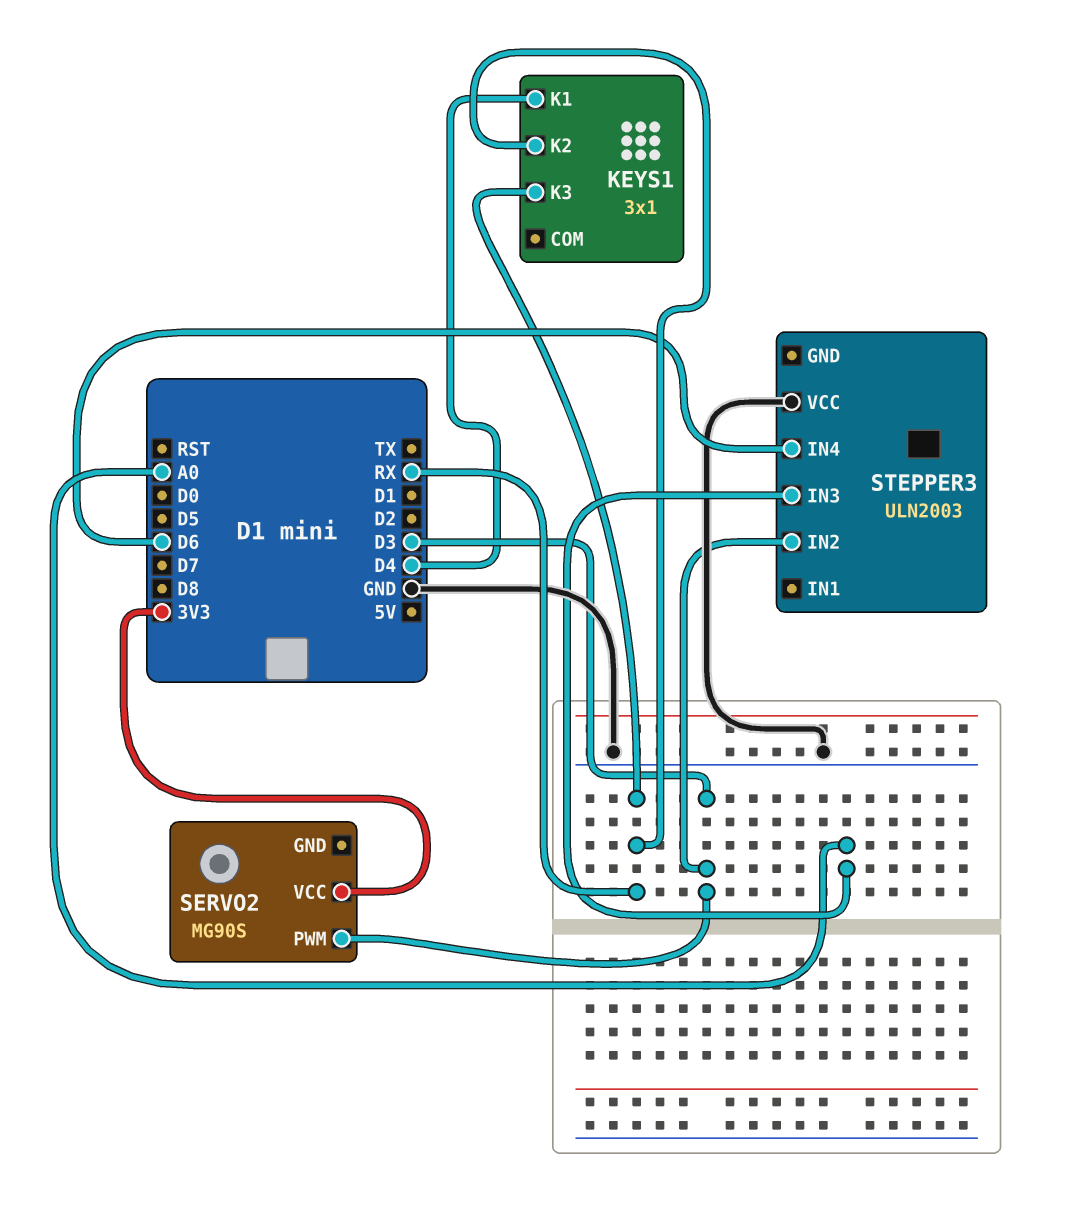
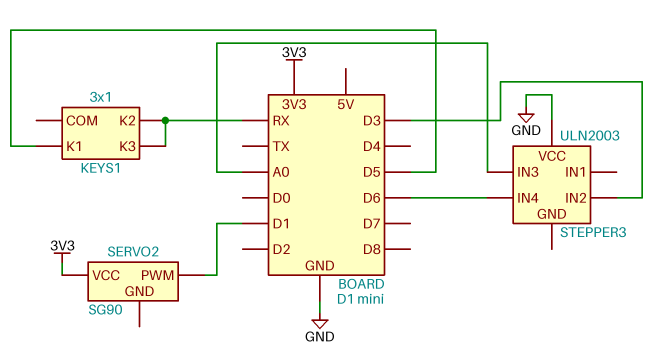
KEYS1 pin K1: D4 -> D5
SERVO2: MG90S -> SG90
SERVO2 pin PWM: D3 -> D1

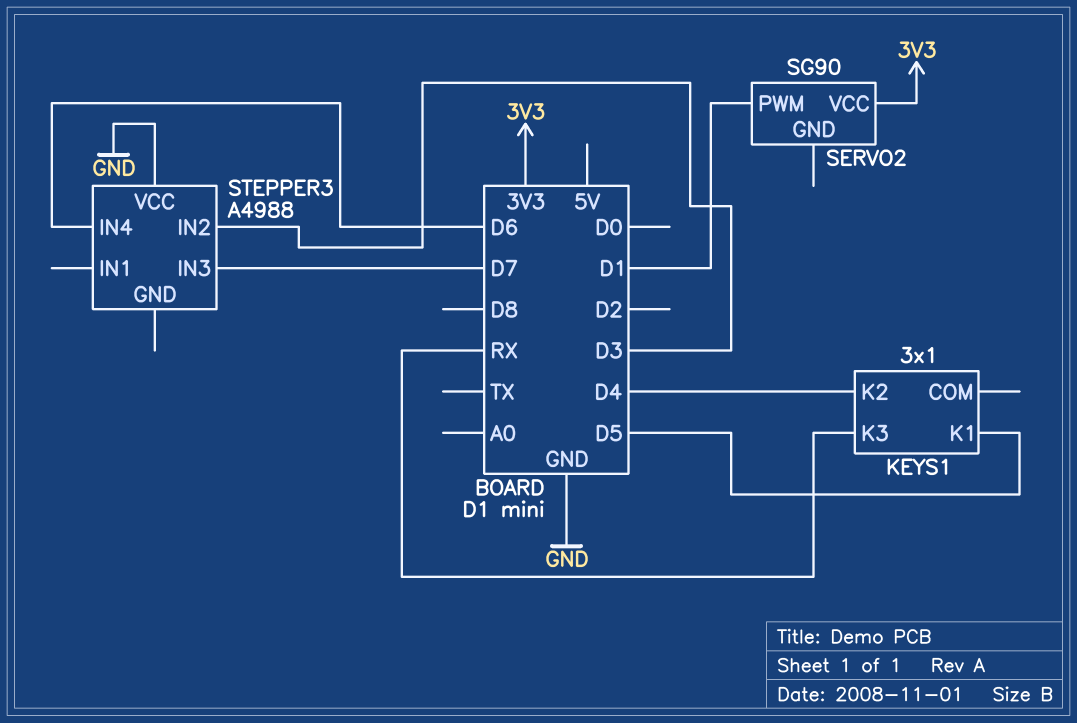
KEYS1 pin K2: RX -> D4
STEPPER3: ULN2003 -> A4988
STEPPER3 pin IN3: A0 -> D7

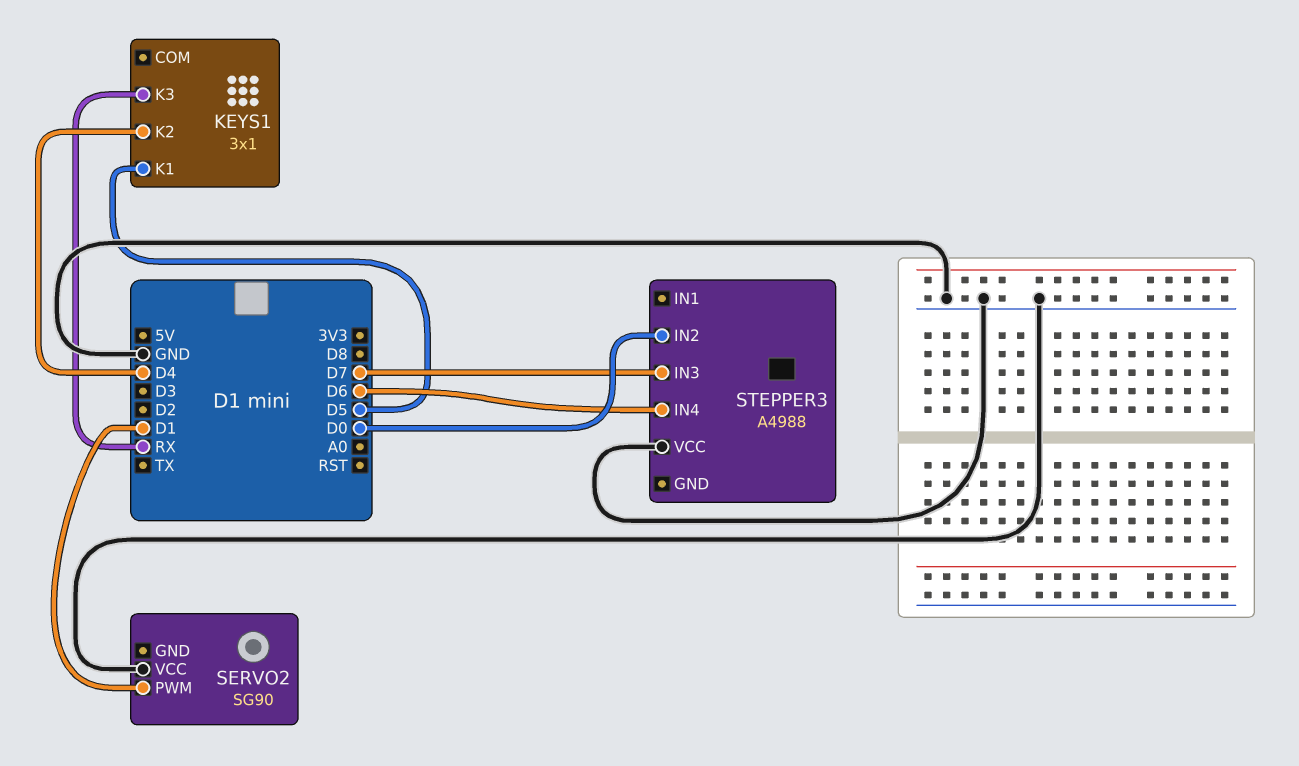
SERVO2 pin VCC: 3V3 -> GND
STEPPER3 pin IN2: D3 -> D0

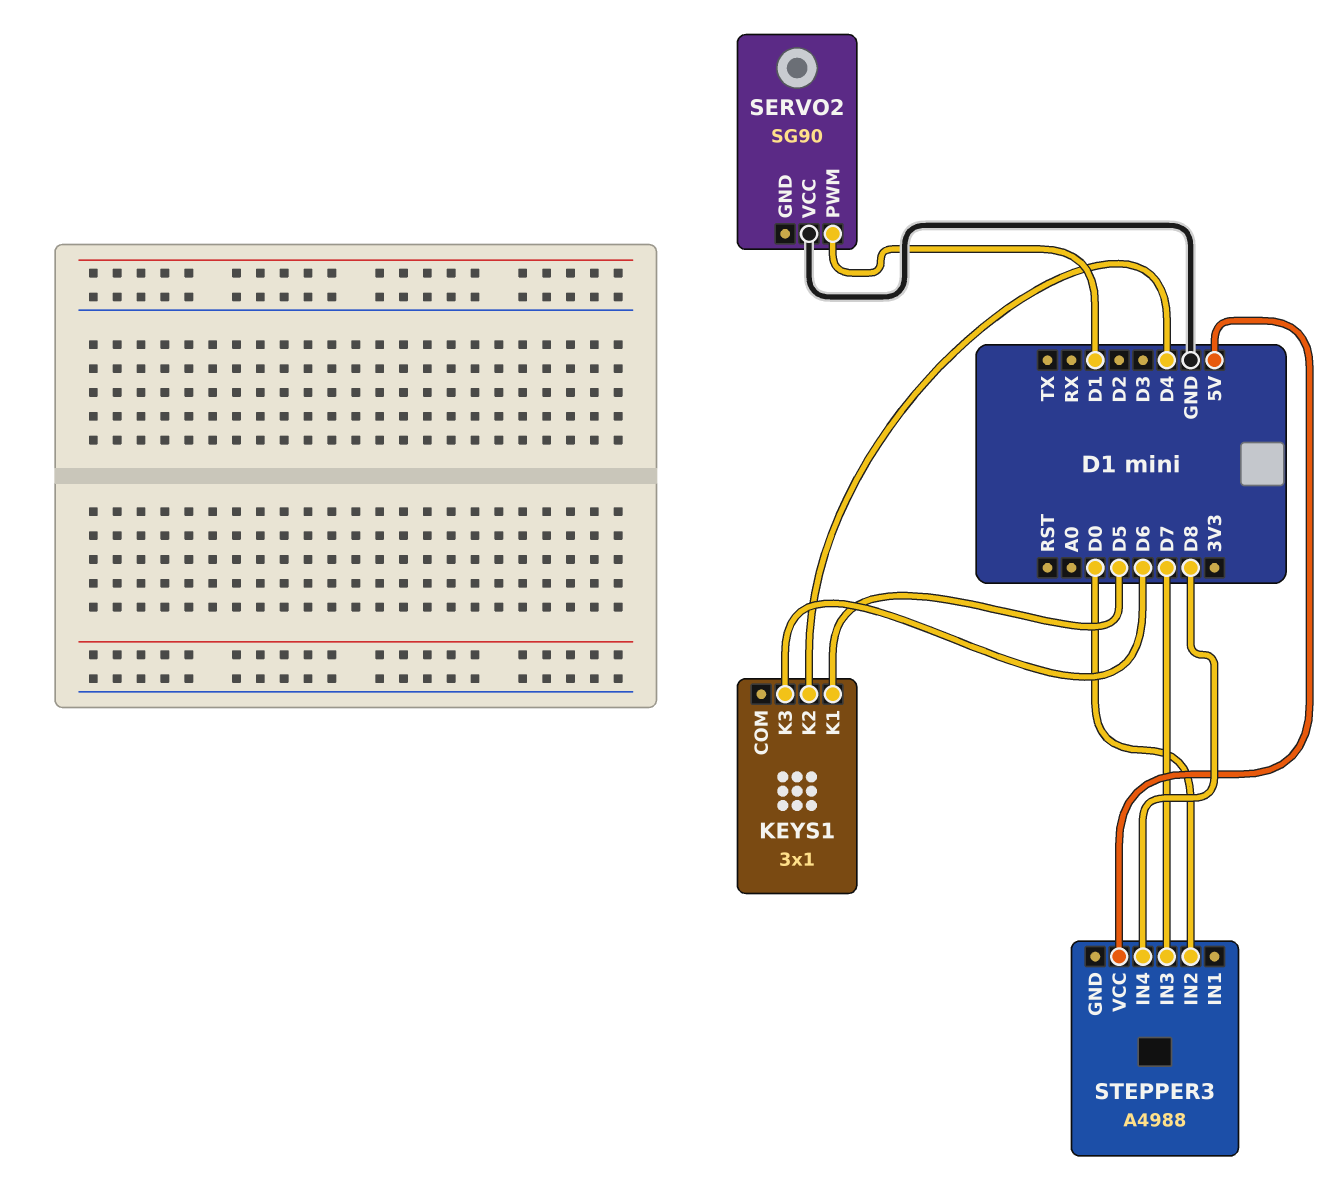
KEYS1 pin K3: RX -> D6
STEPPER3 pin IN4: D6 -> D8
STEPPER3 pin VCC: GND -> 5V

